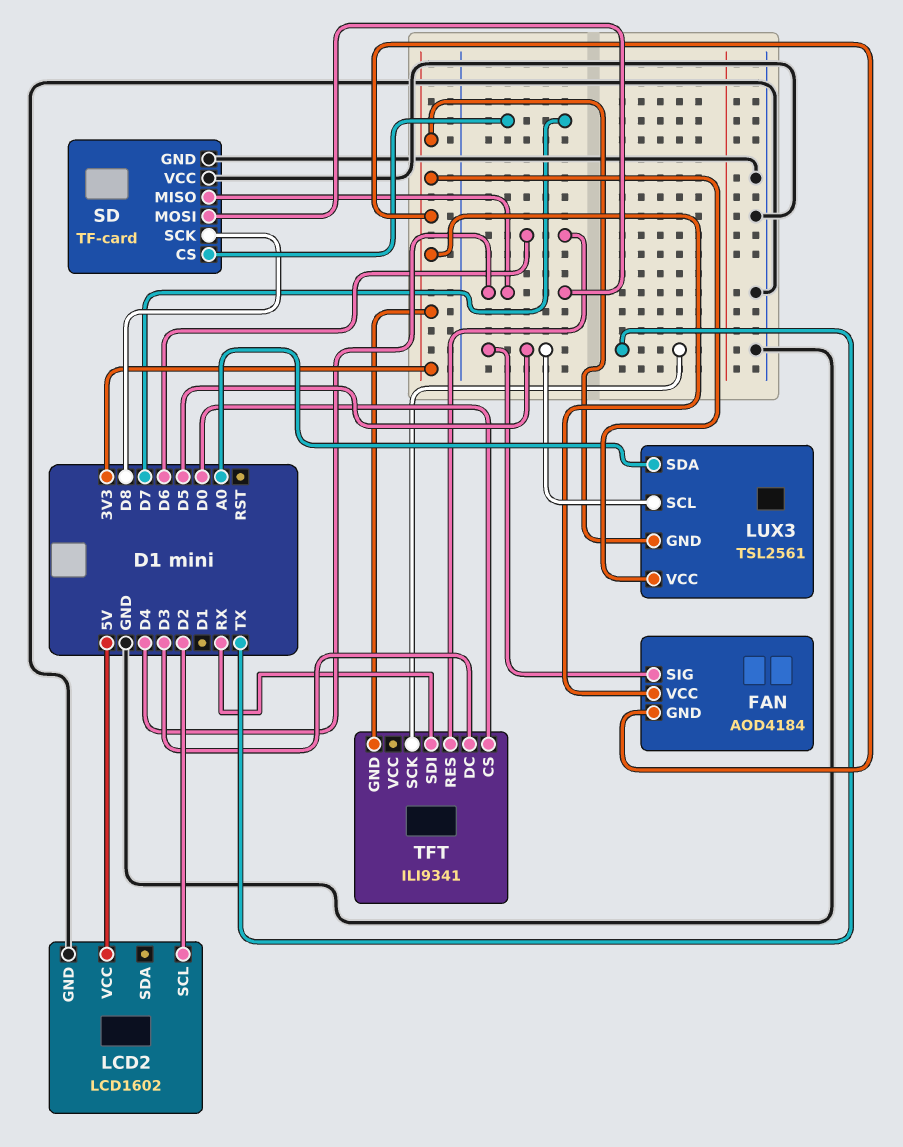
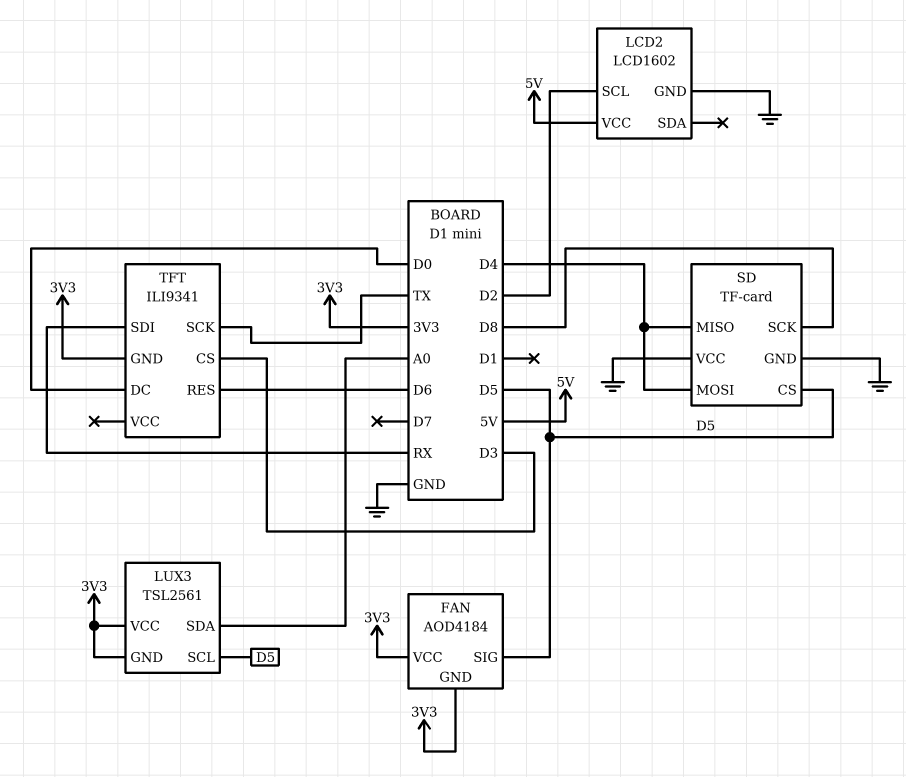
SD pin CS: D7 -> D5
TFT pin CS: D0 -> D3
TFT pin DC: D3 -> D0

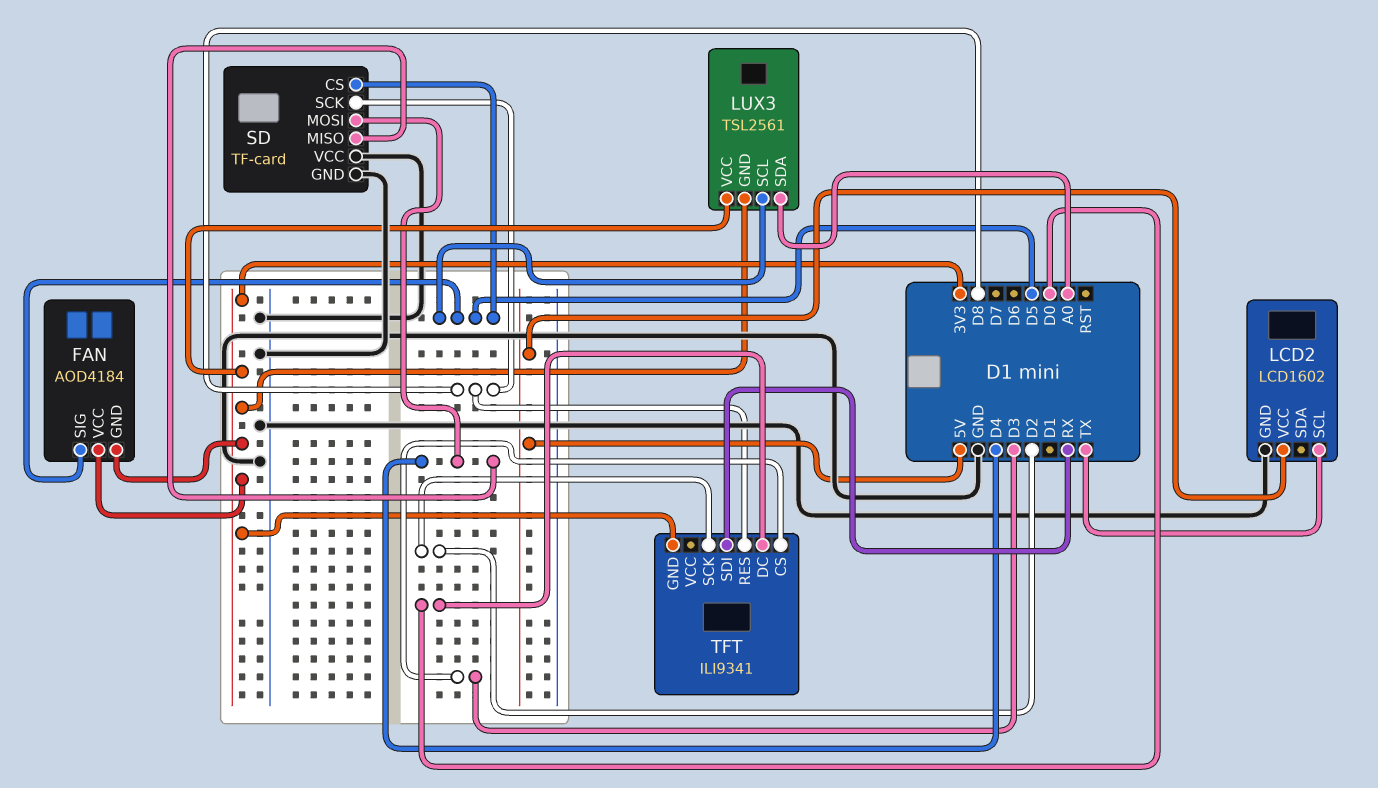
LCD2 pin SCL: D2 -> TX
TFT pin RES: D6 -> D8
TFT pin SCK: TX -> D2

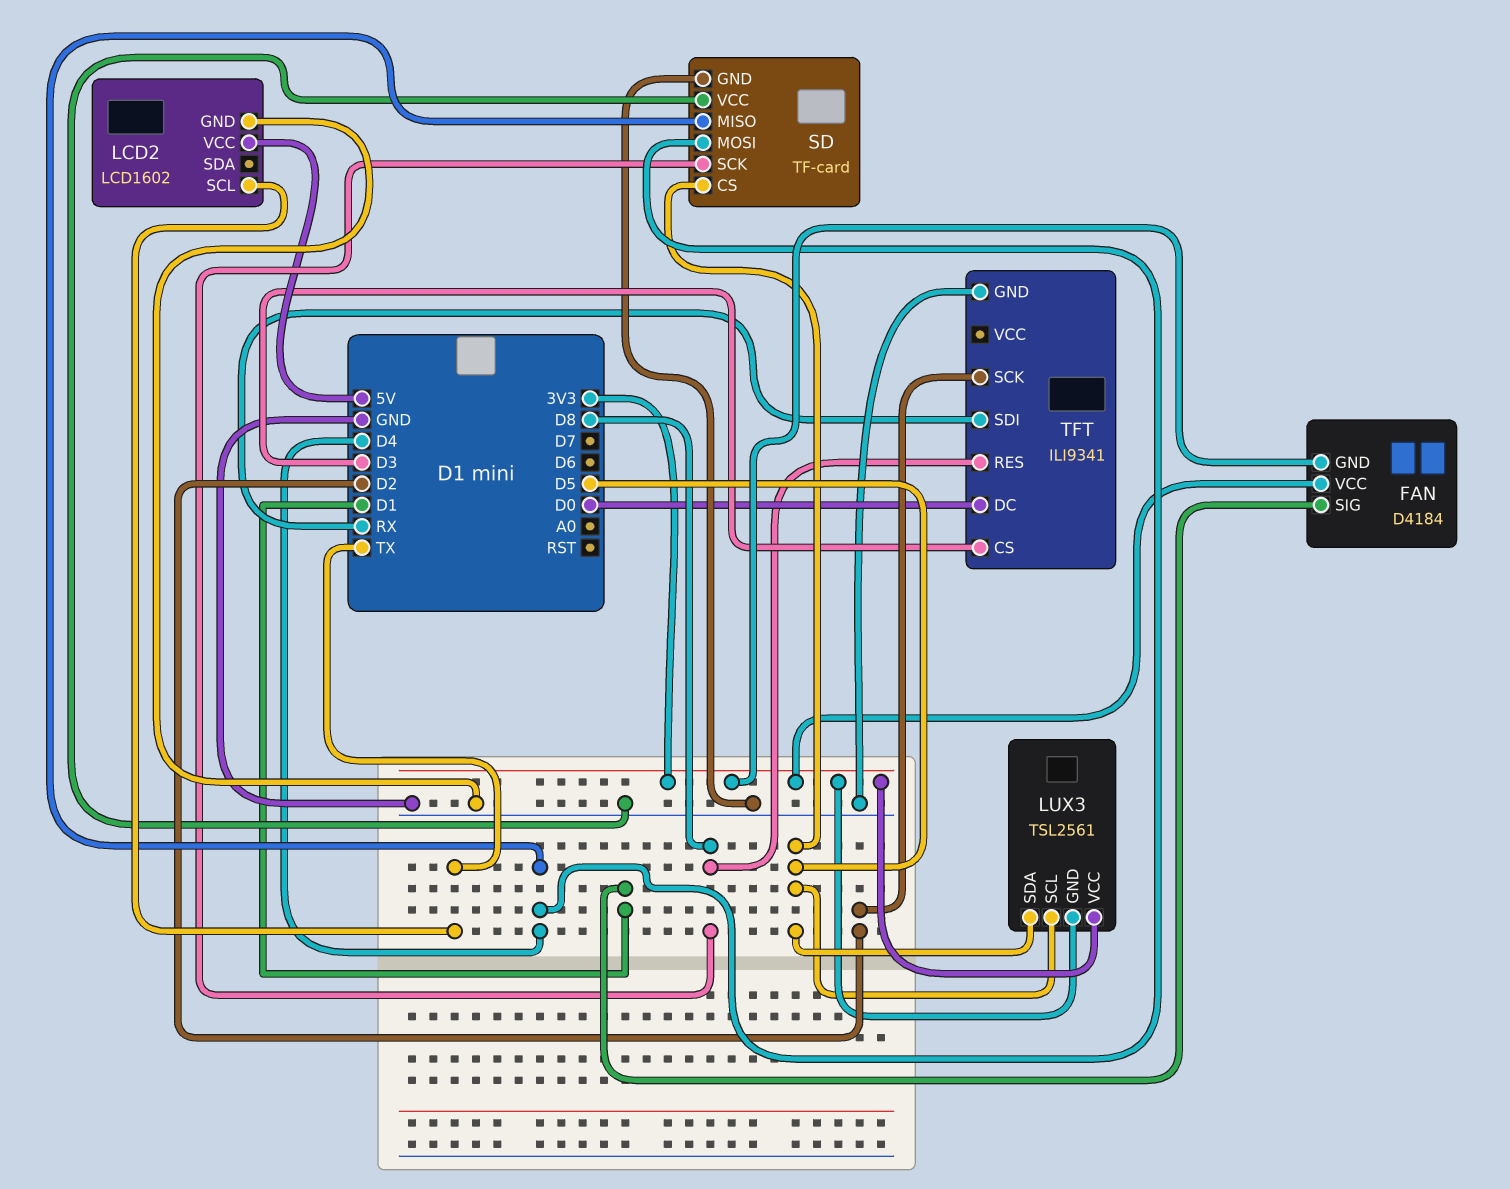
FAN: AOD4184 -> D4184
FAN pin SIG: D5 -> D1
LUX3 pin SDA: A0 -> D5
TFT pin GND: 3V3 -> GND

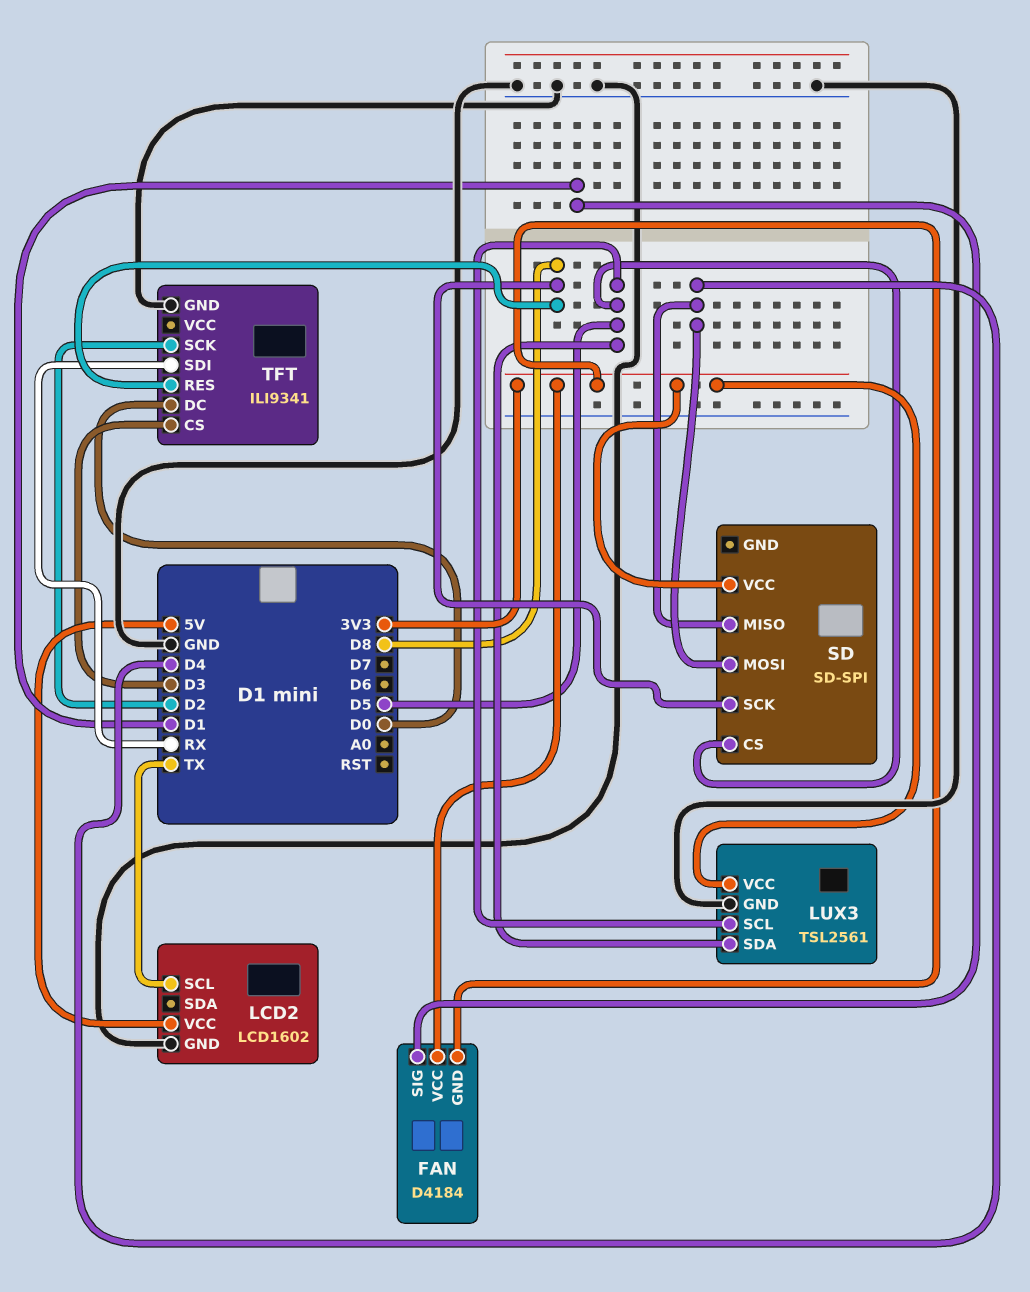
LUX3 pin GND: 3V3 -> GND
SD: TF-card -> SD-SPI
SD pin GND: GND -> none
SD pin VCC: GND -> 3V3

